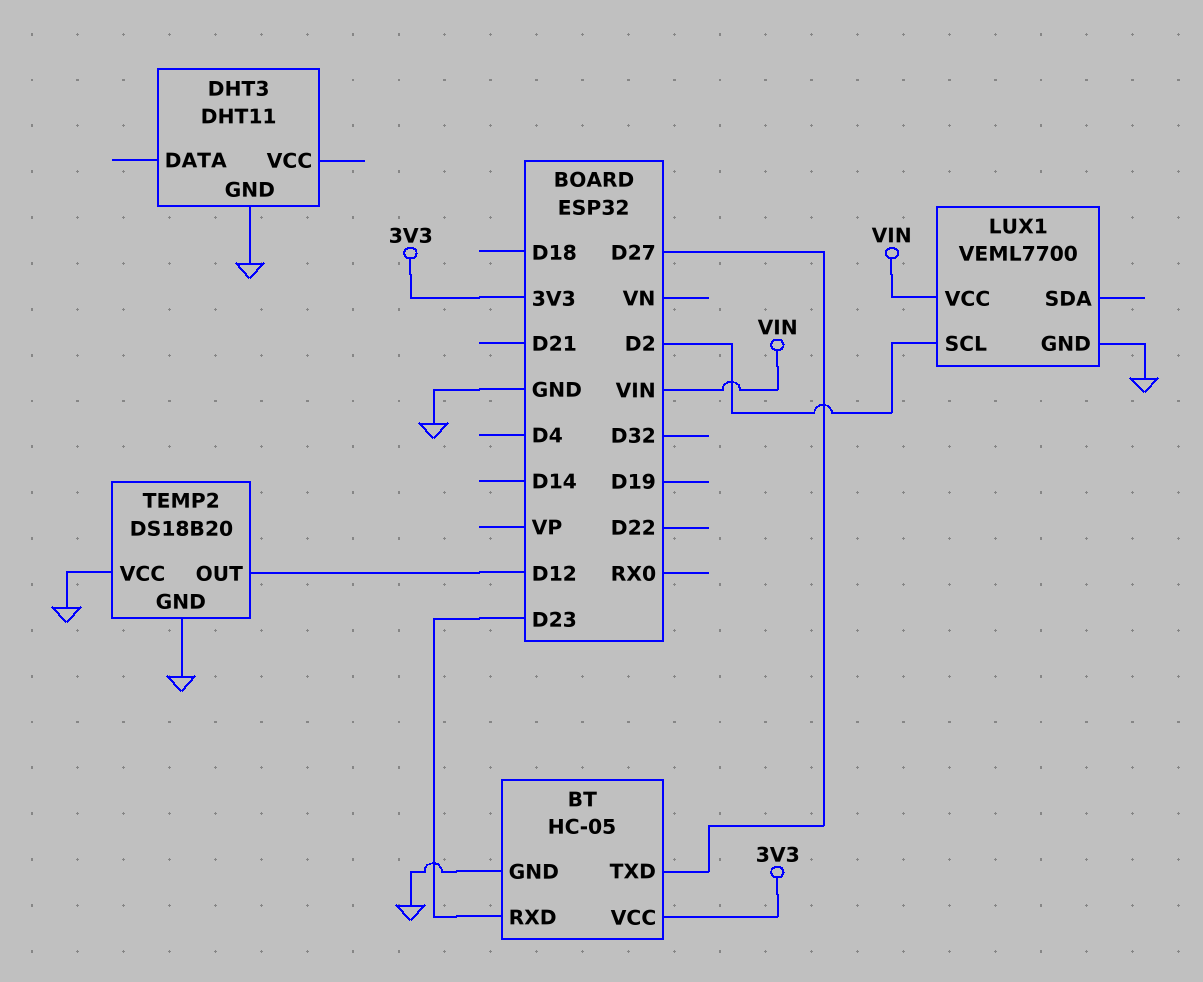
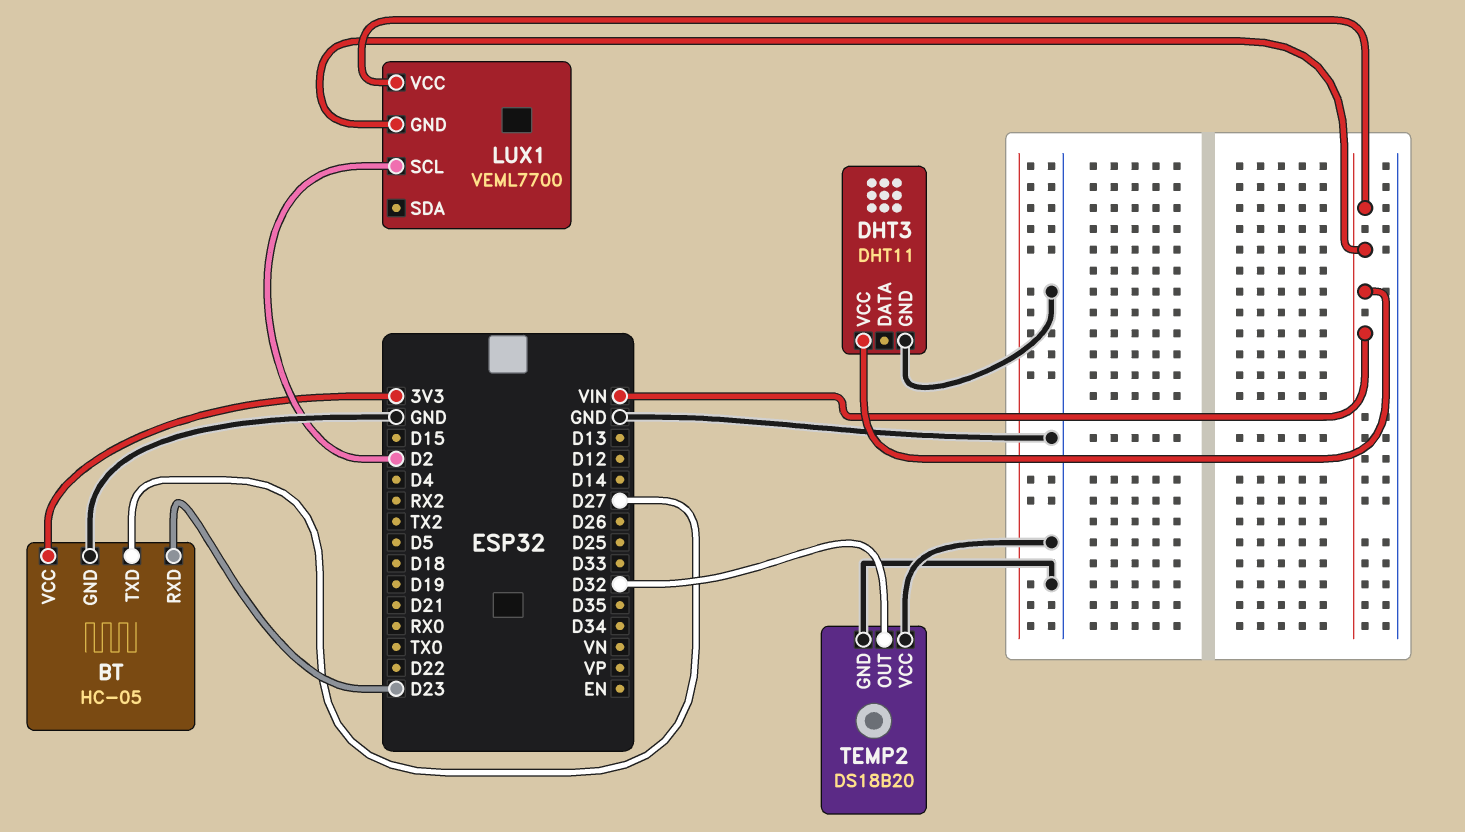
DHT3 pin VCC: none -> VIN
LUX1 pin GND: GND -> VIN
TEMP2 pin OUT: D12 -> D32

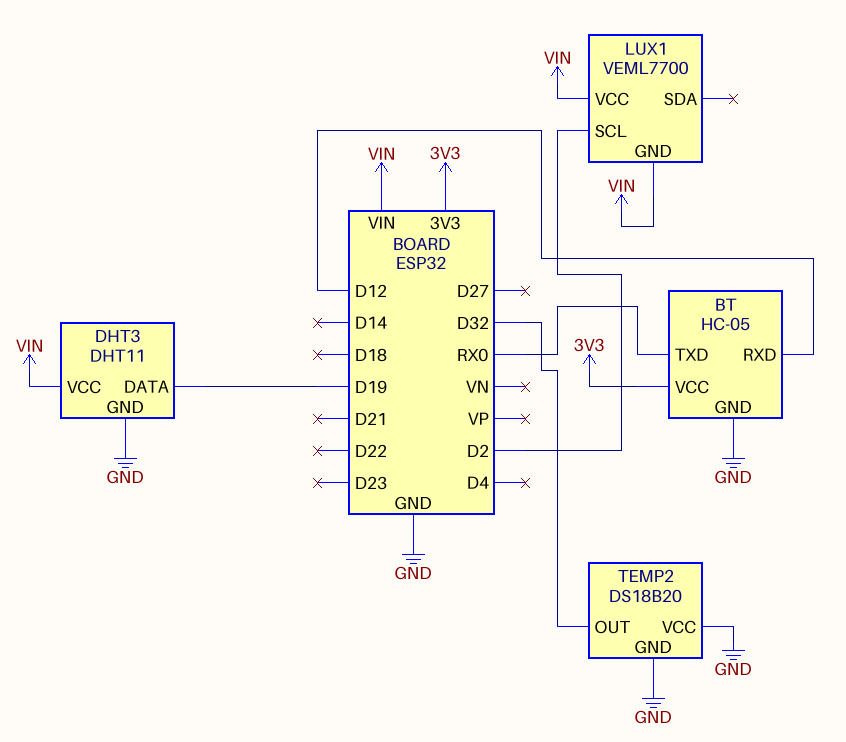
BT pin RXD: D23 -> D12
BT pin TXD: D27 -> RX0
DHT3 pin DATA: none -> D19

